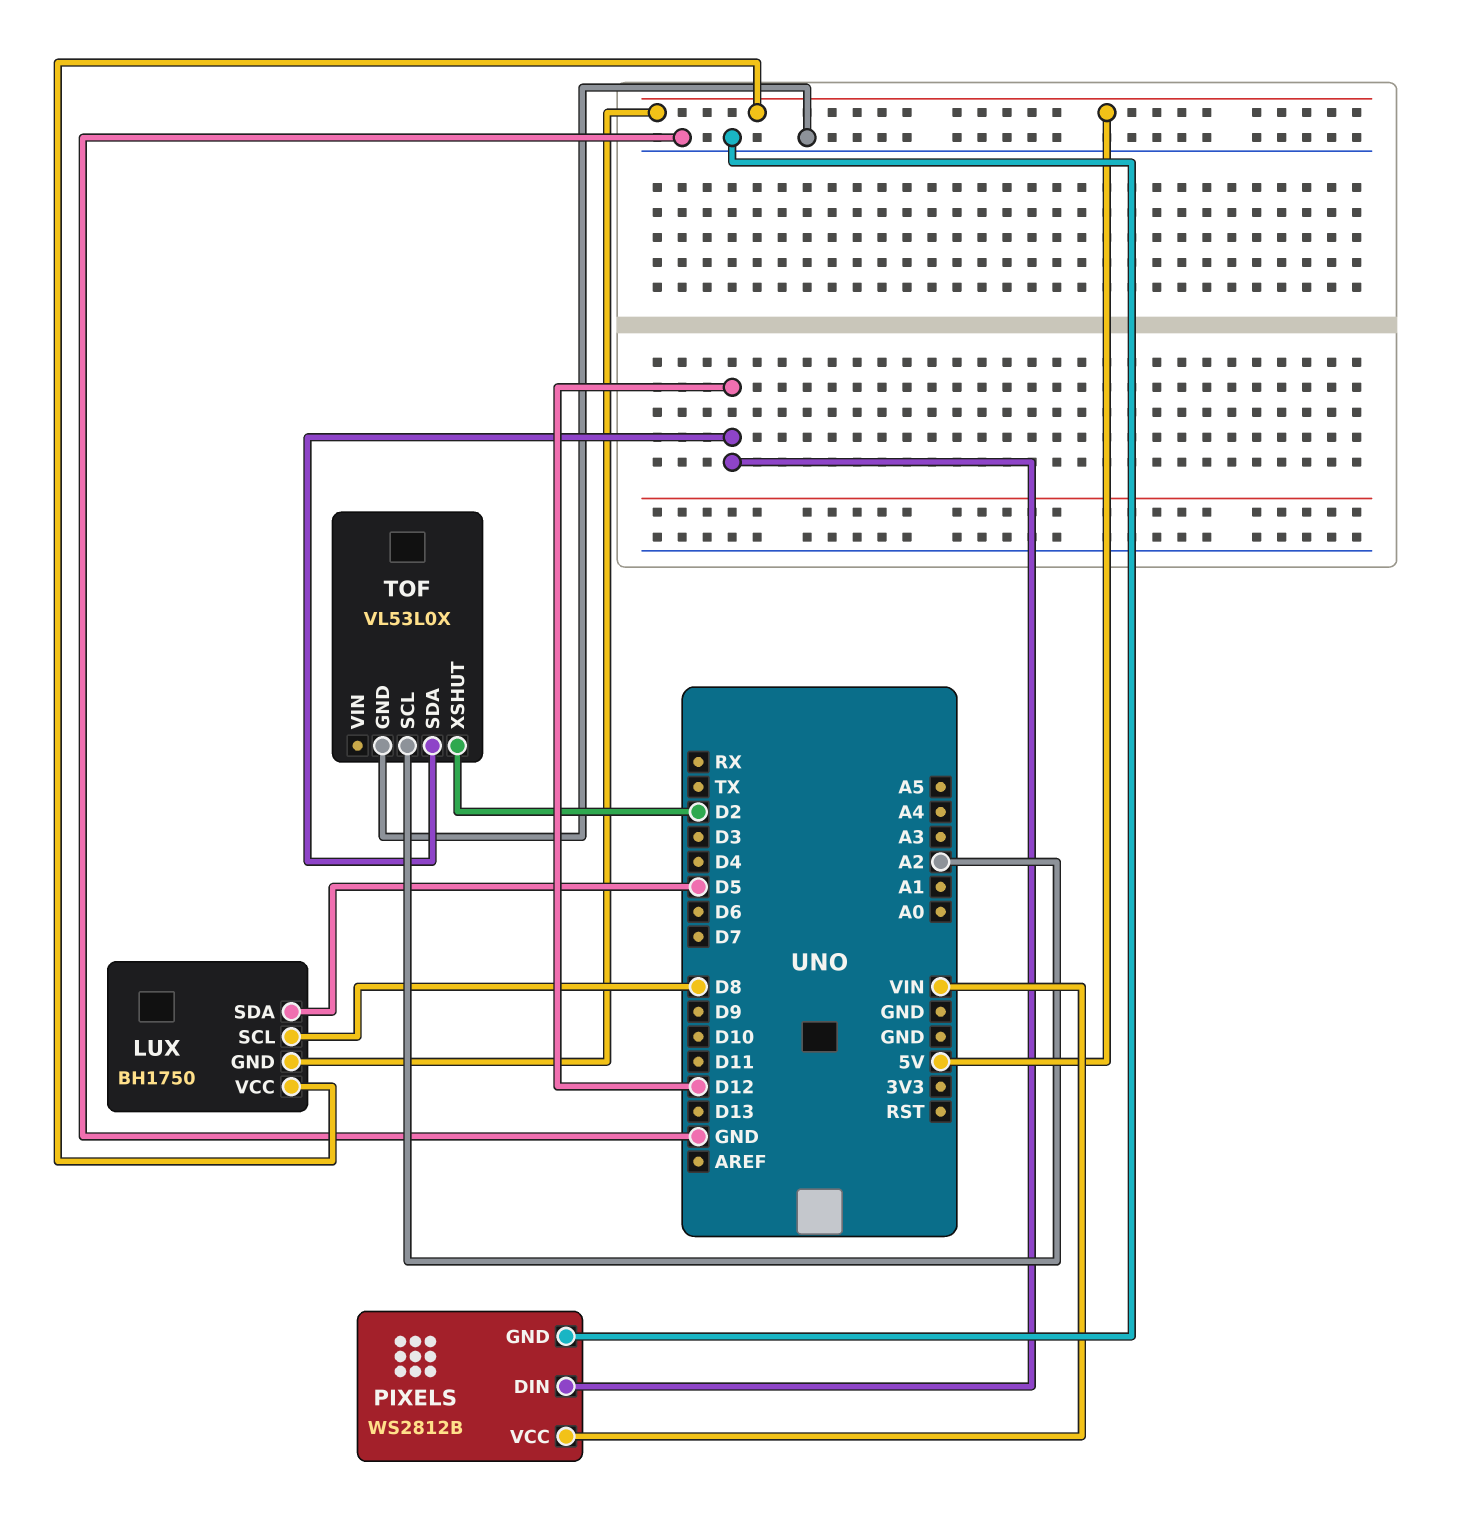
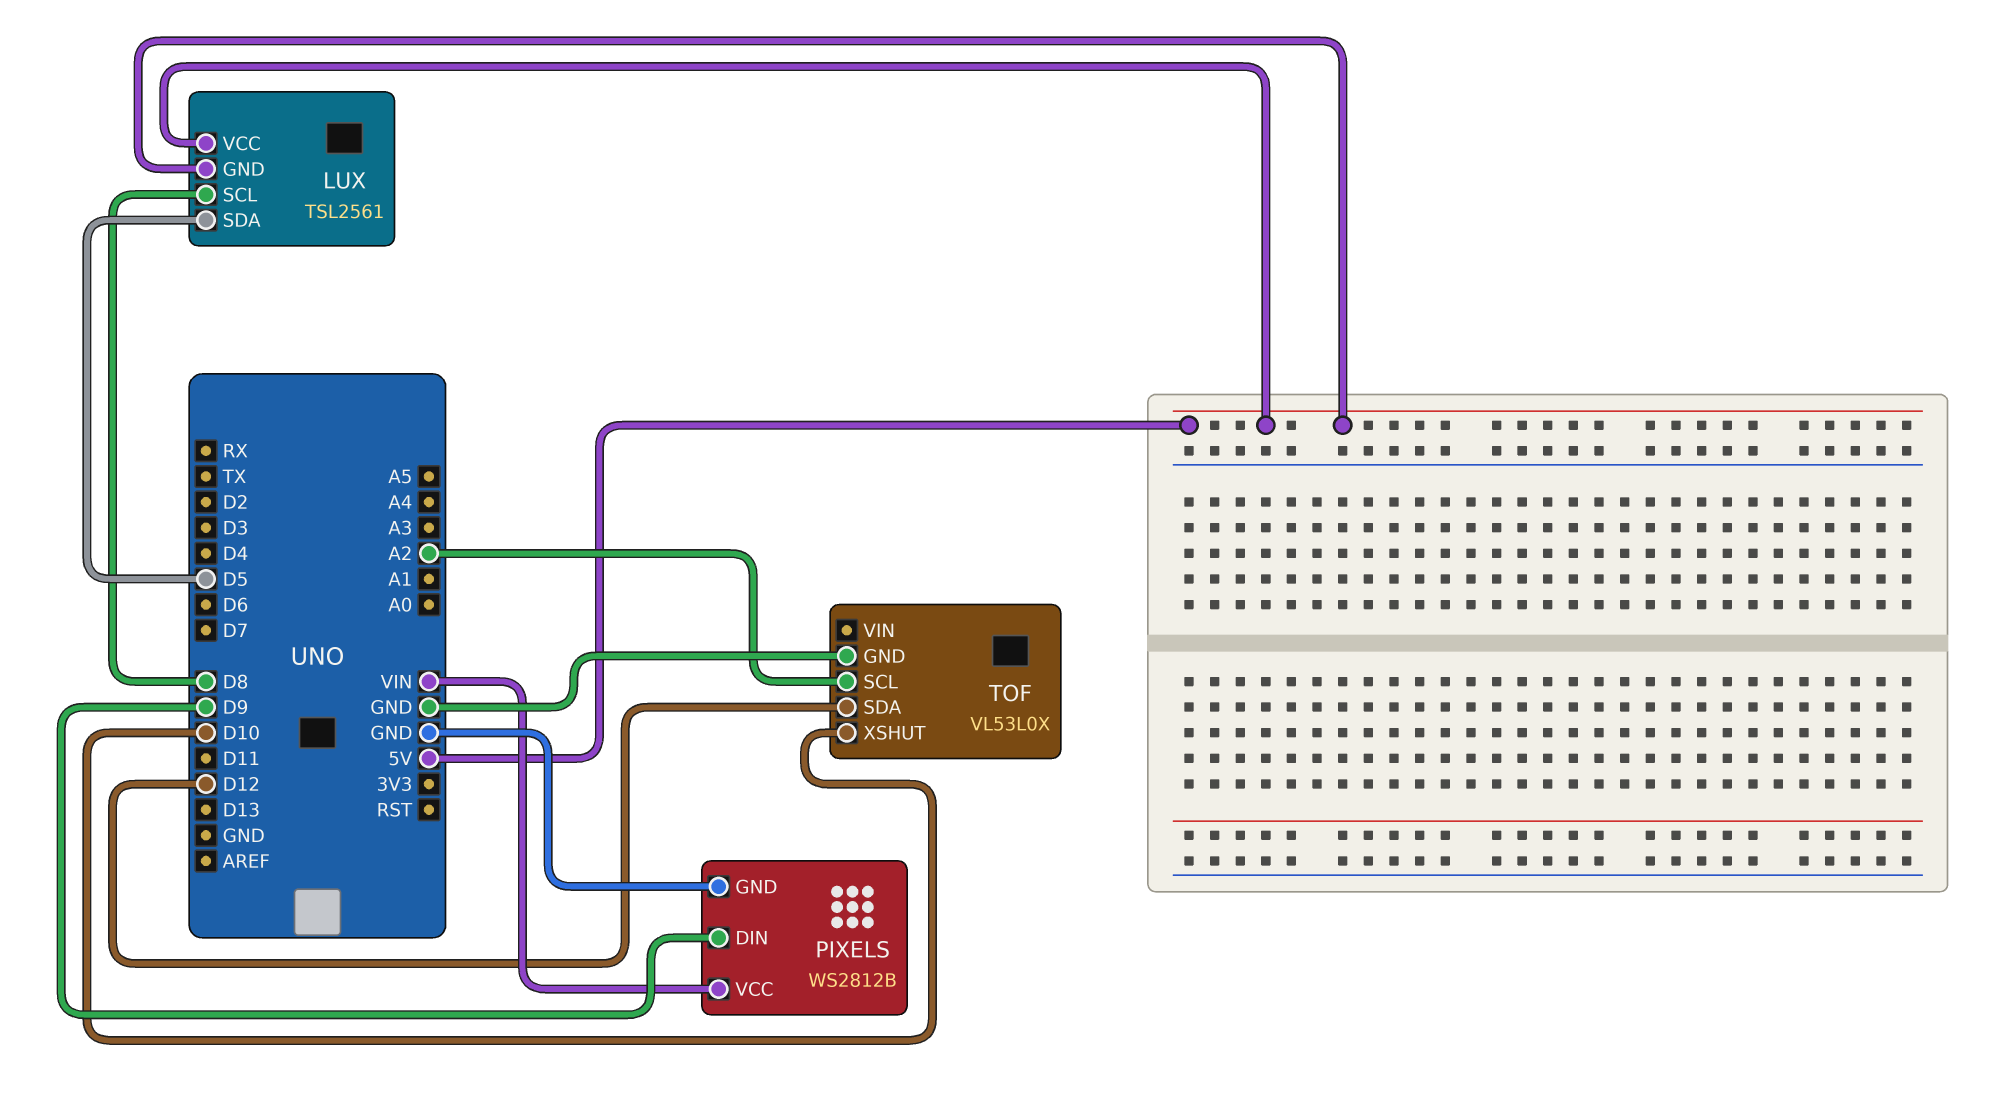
LUX: BH1750 -> TSL2561
PIXELS pin DIN: D12 -> D9
TOF pin XSHUT: D2 -> D10

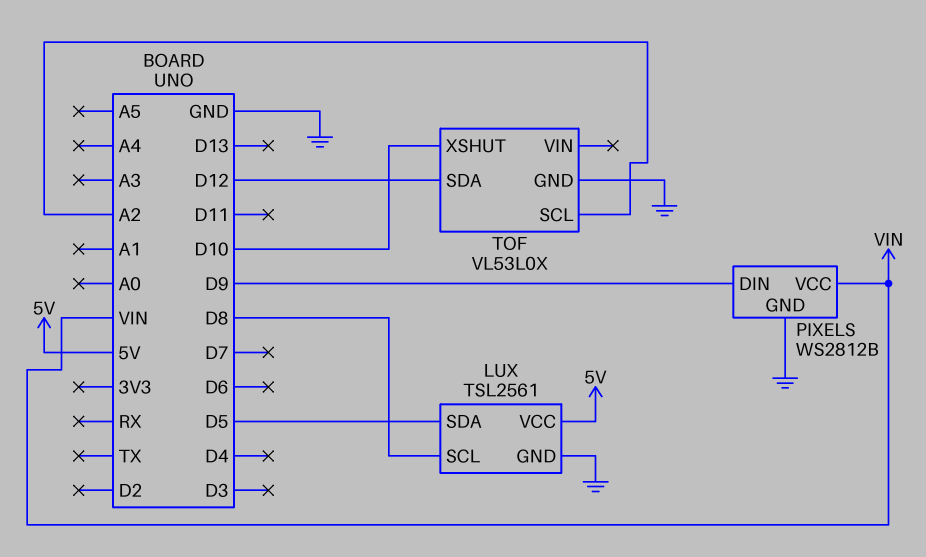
LUX pin GND: 5V -> GND

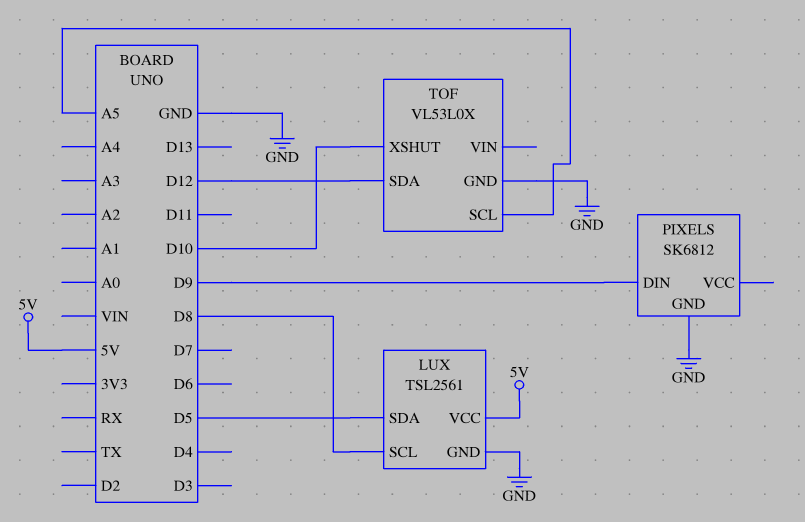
PIXELS: WS2812B -> SK6812
PIXELS pin VCC: VIN -> none
TOF pin SCL: A2 -> A5

